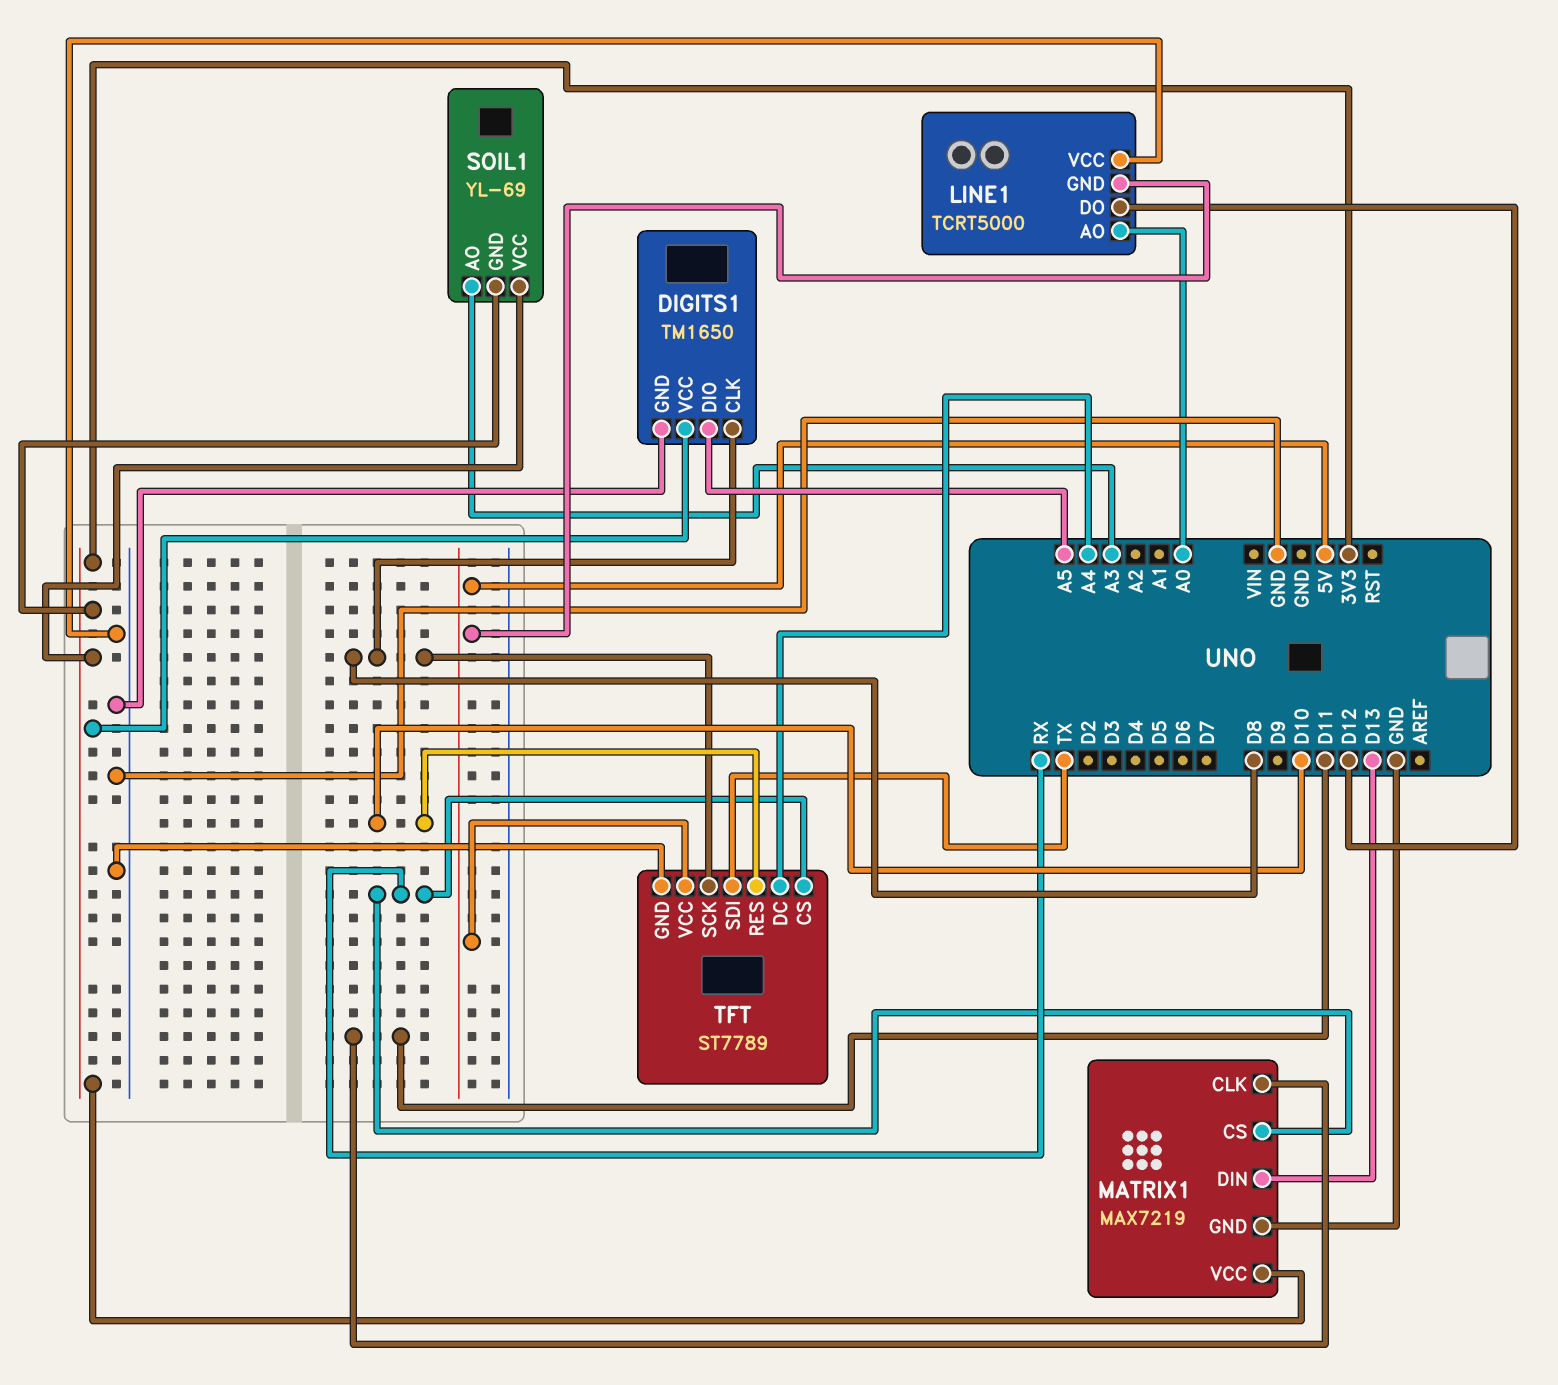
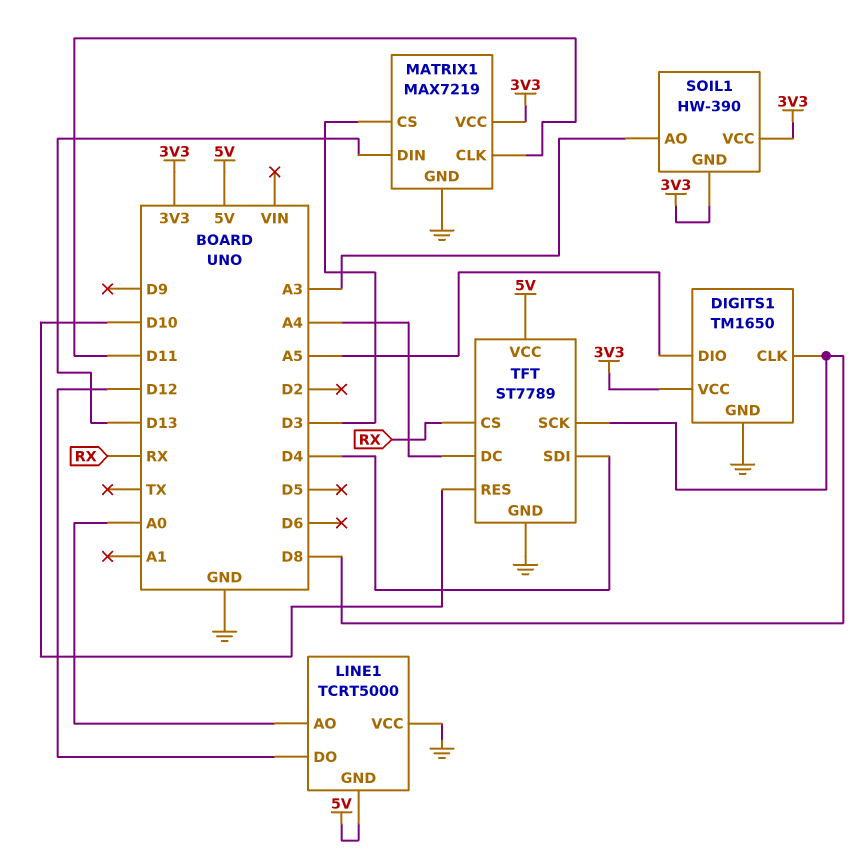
MATRIX1 pin CS: RX -> D3
SOIL1: YL-69 -> HW-390
TFT pin SDI: TX -> D4

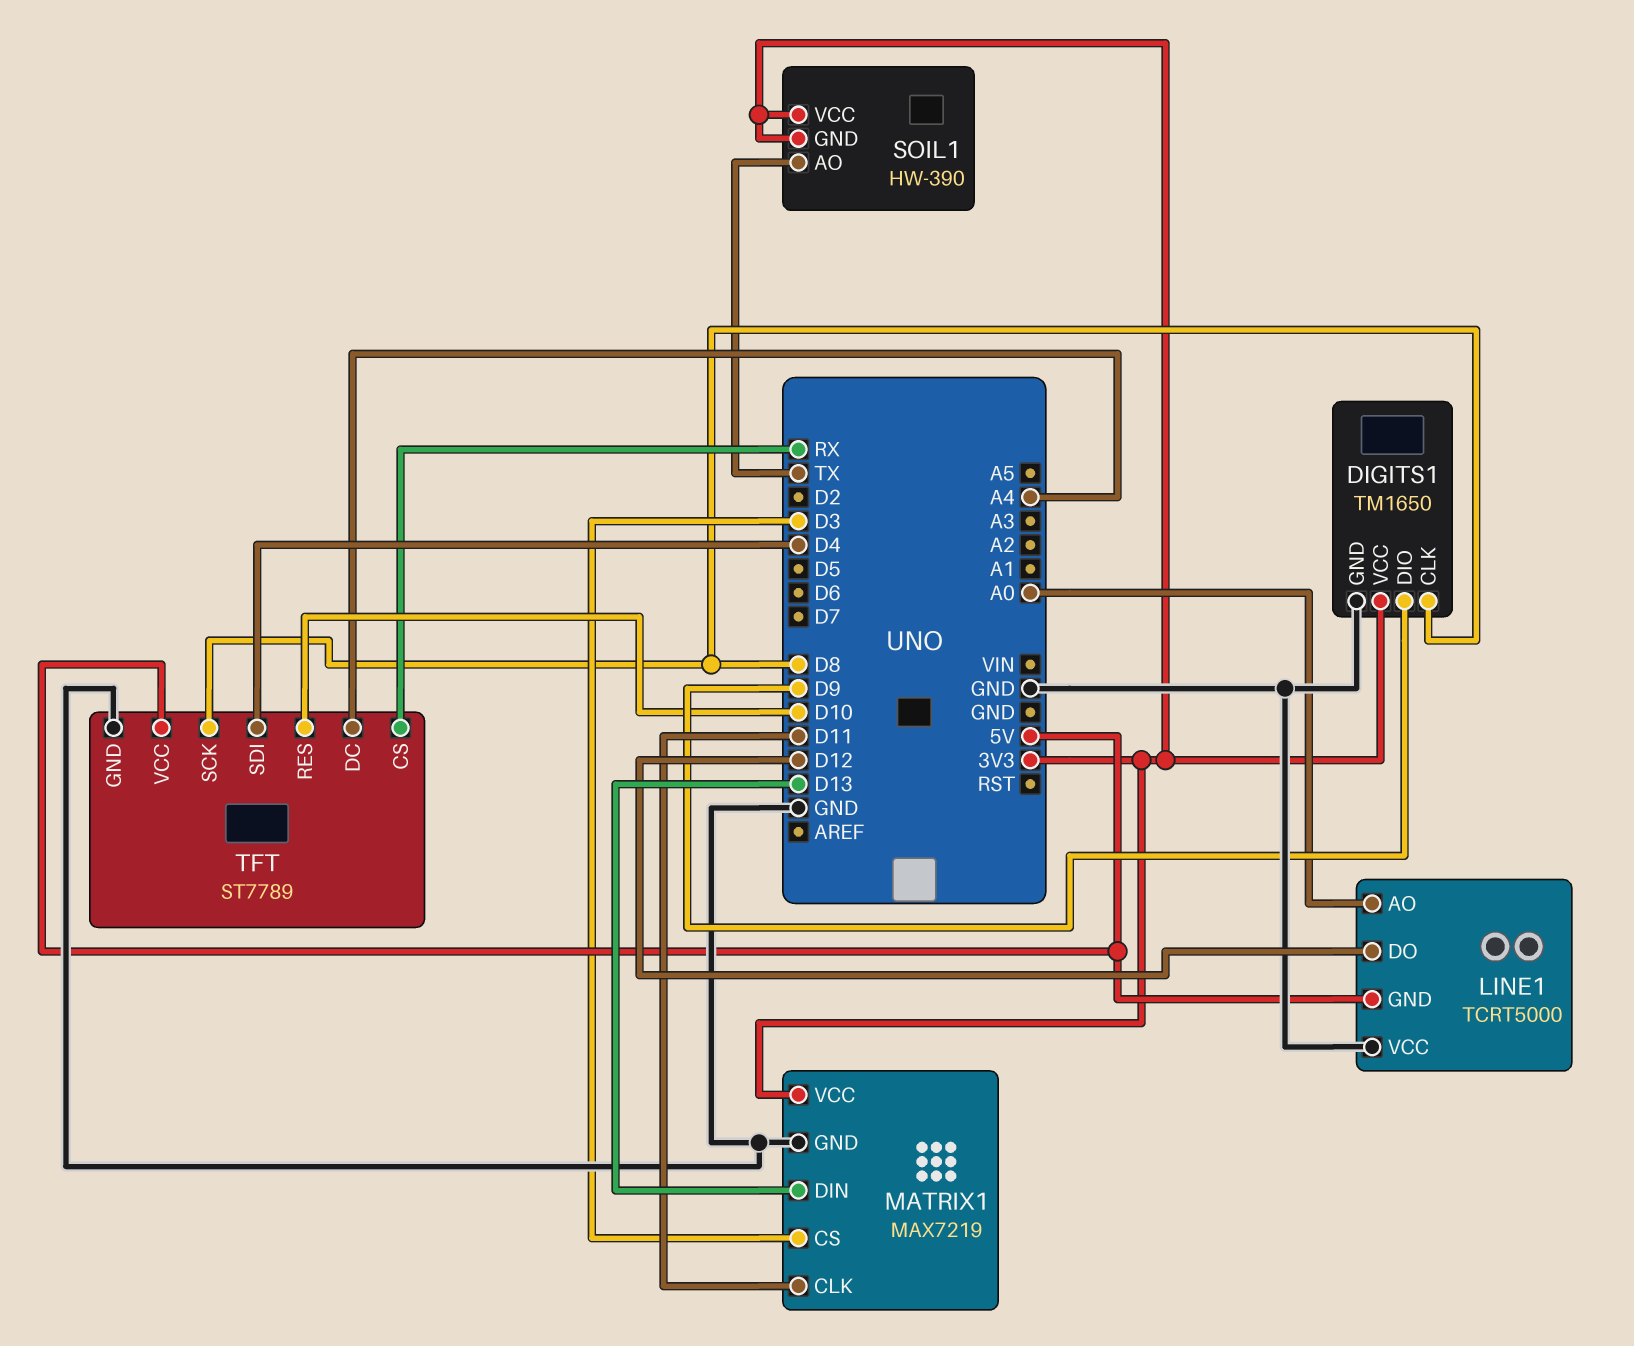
DIGITS1 pin DIO: A5 -> D9
SOIL1 pin AO: A3 -> TX

